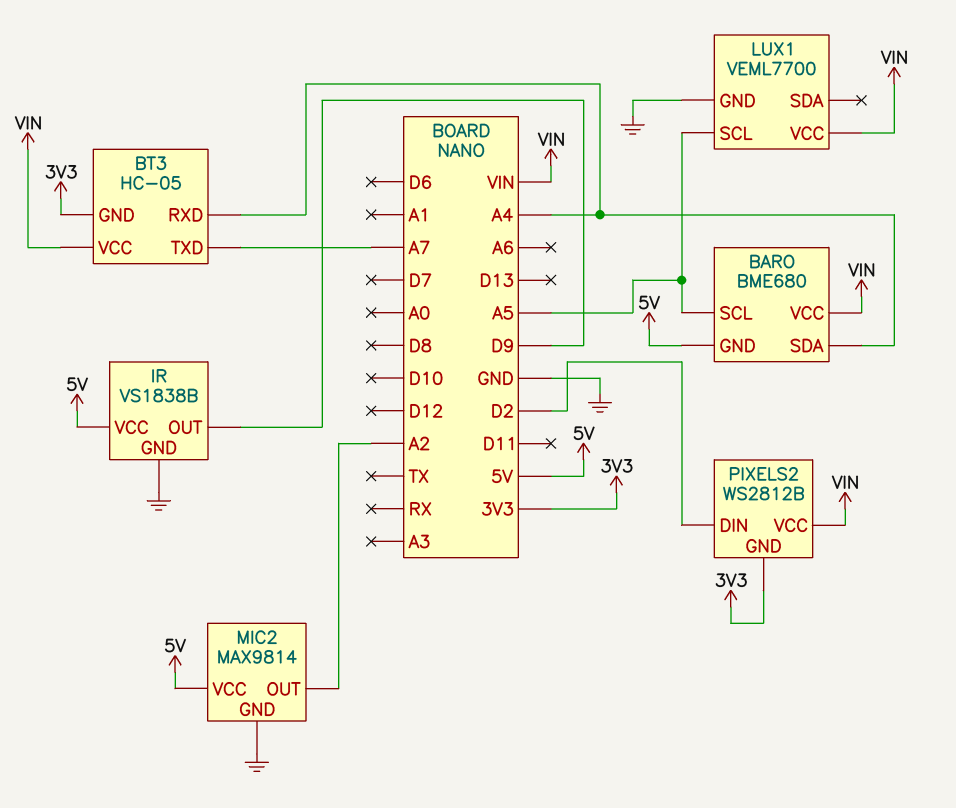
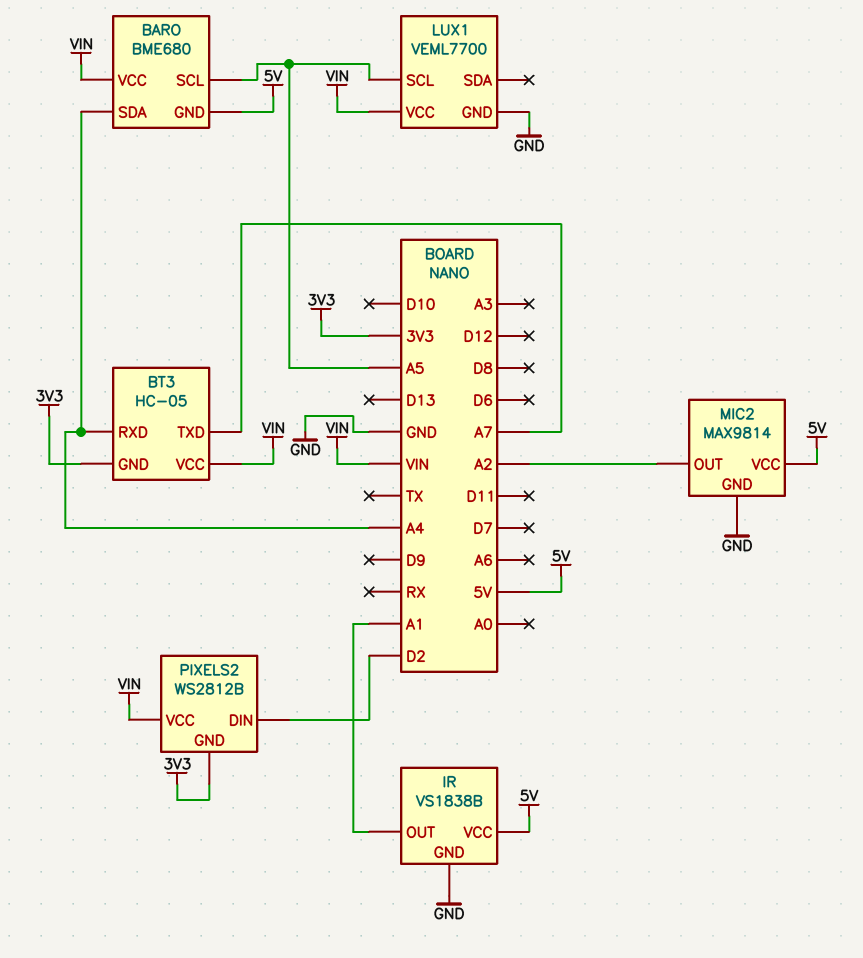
IR pin OUT: D9 -> A1

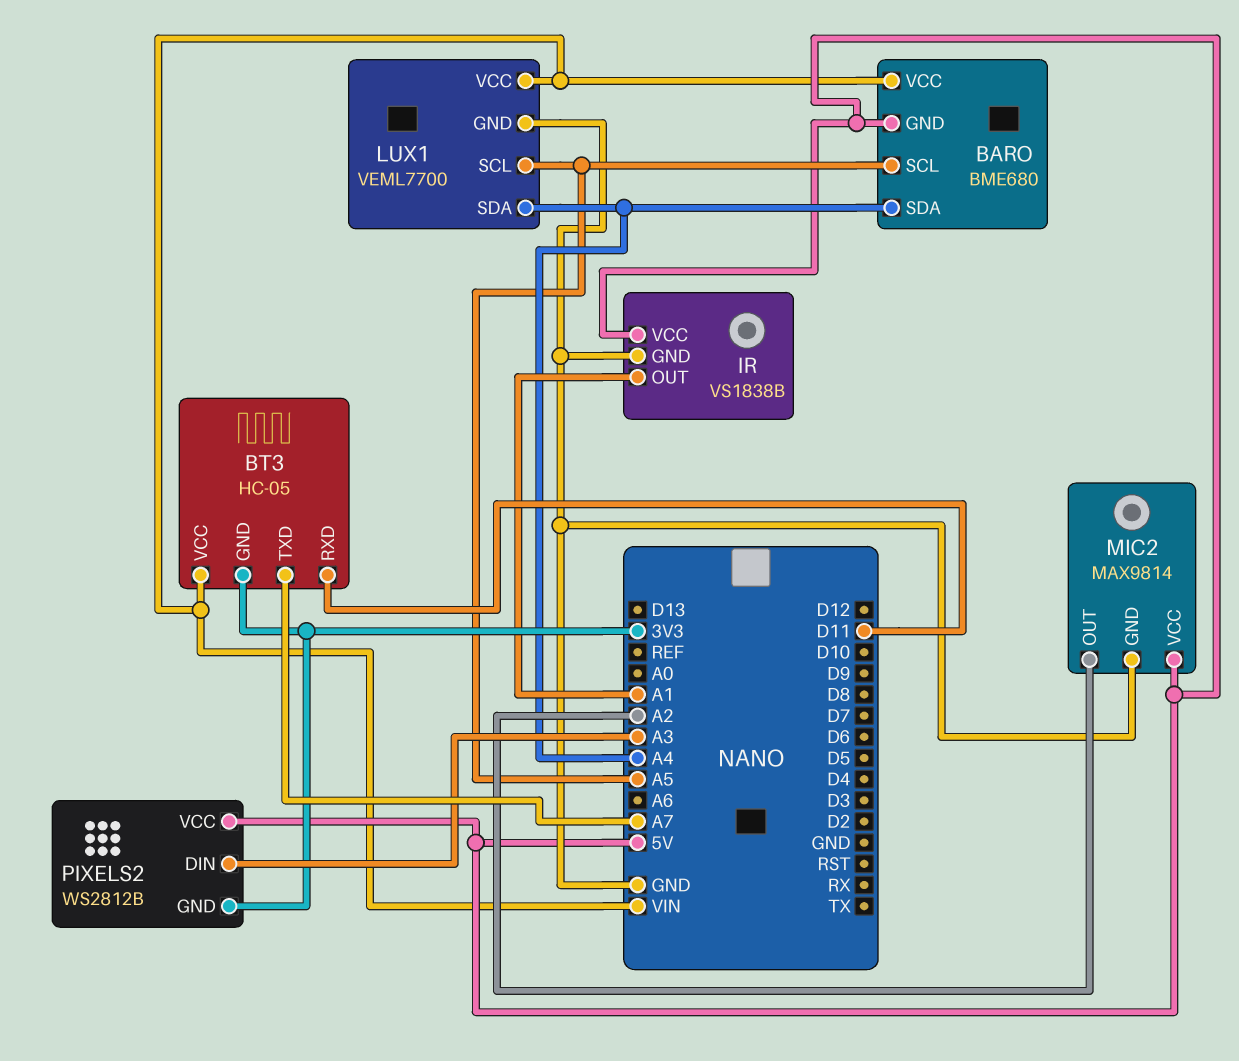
BT3 pin RXD: A4 -> D11
LUX1 pin SDA: none -> A4
PIXELS2 pin DIN: D2 -> A3
PIXELS2 pin VCC: VIN -> 5V

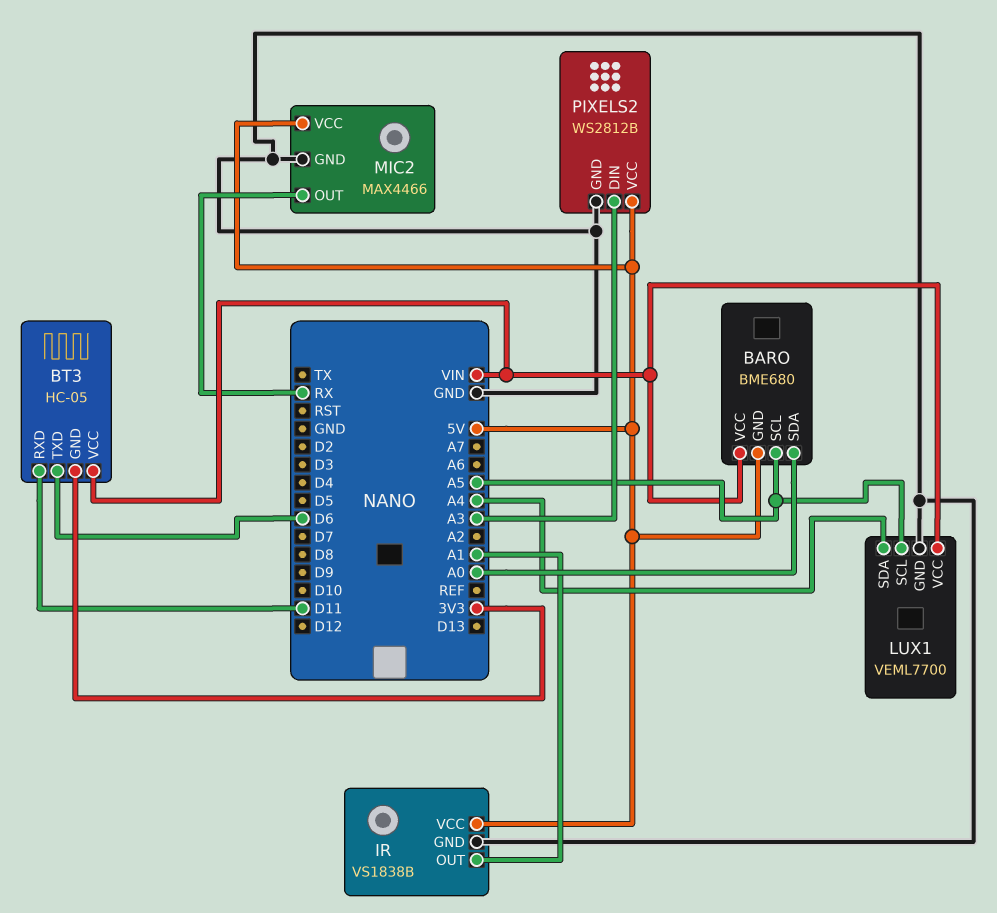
BARO pin SDA: A4 -> A0
BT3 pin TXD: A7 -> D6
MIC2: MAX9814 -> MAX4466
MIC2 pin OUT: A2 -> RX
PIXELS2 pin GND: 3V3 -> GND

